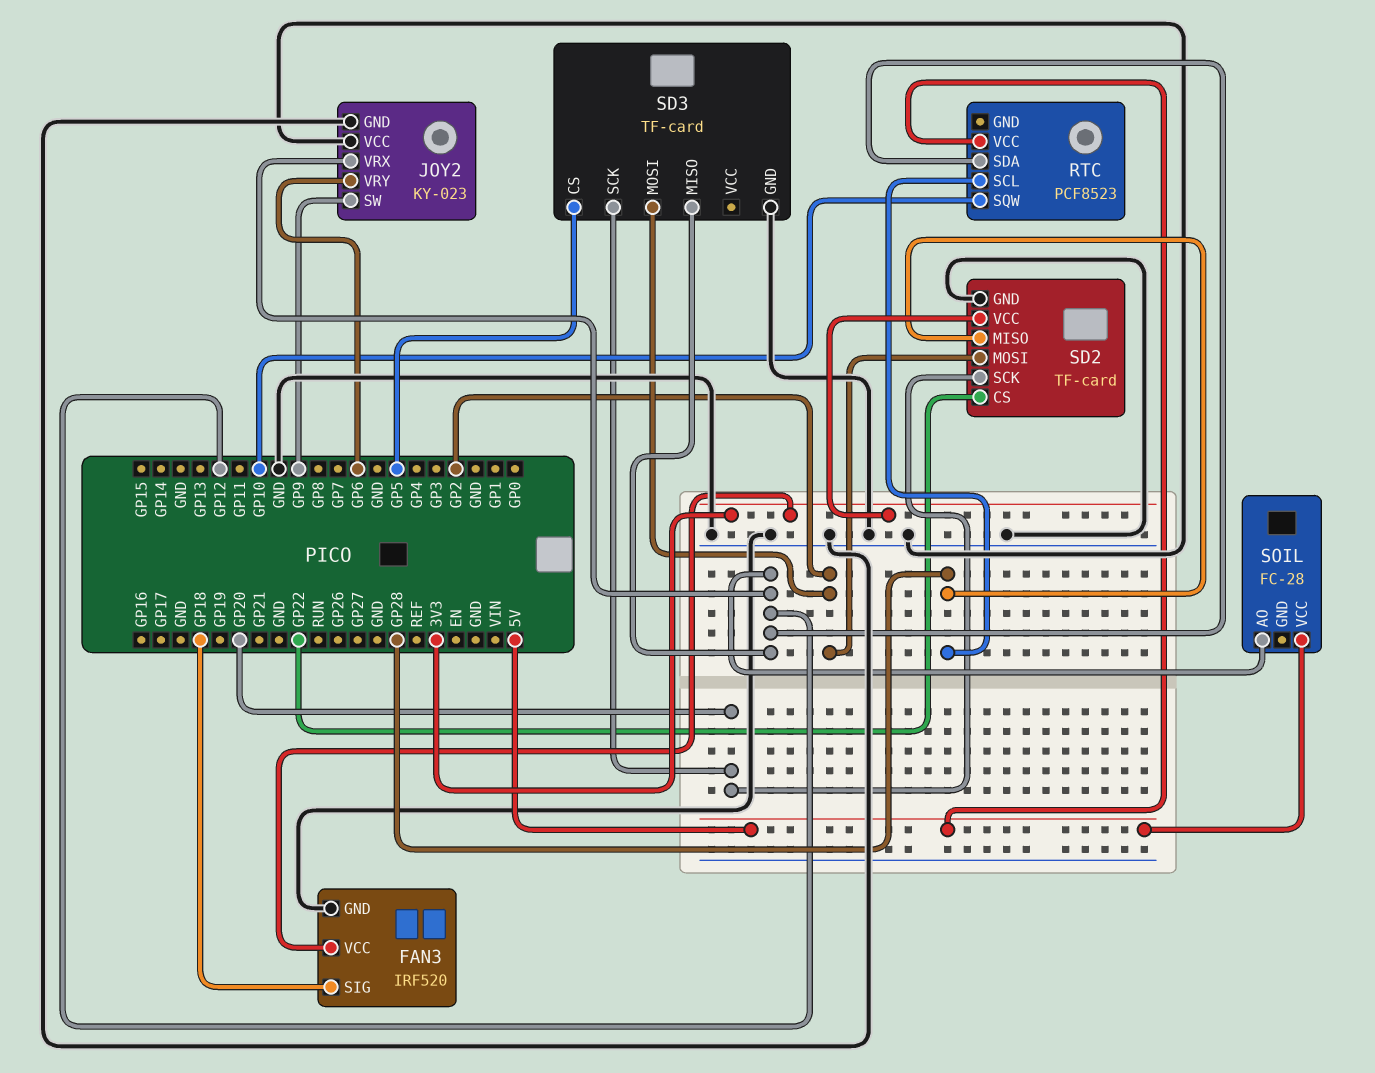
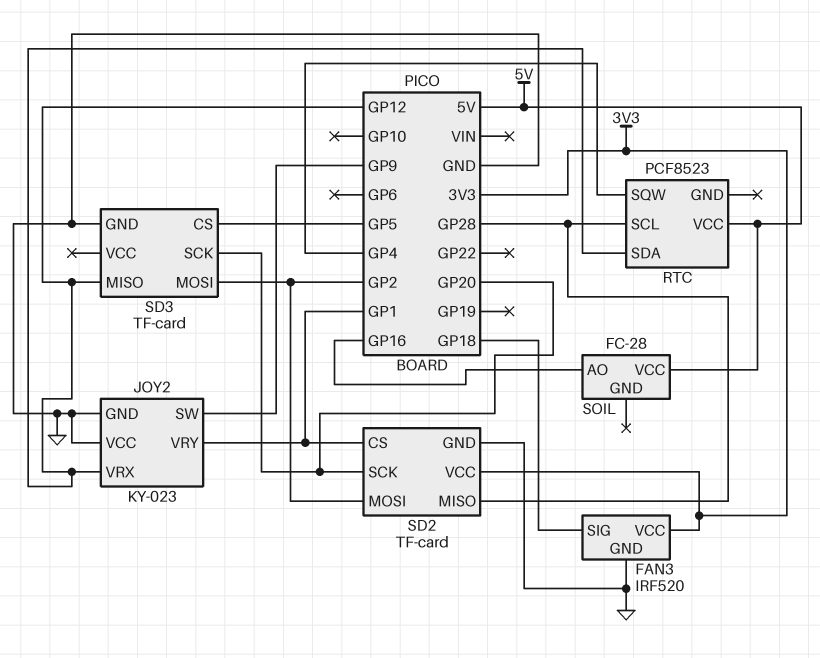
JOY2 pin VRY: GP6 -> GP1
RTC pin SQW: GP10 -> GP4
SD2 pin CS: GP22 -> GP1
SOIL pin AO: GP12 -> GP16

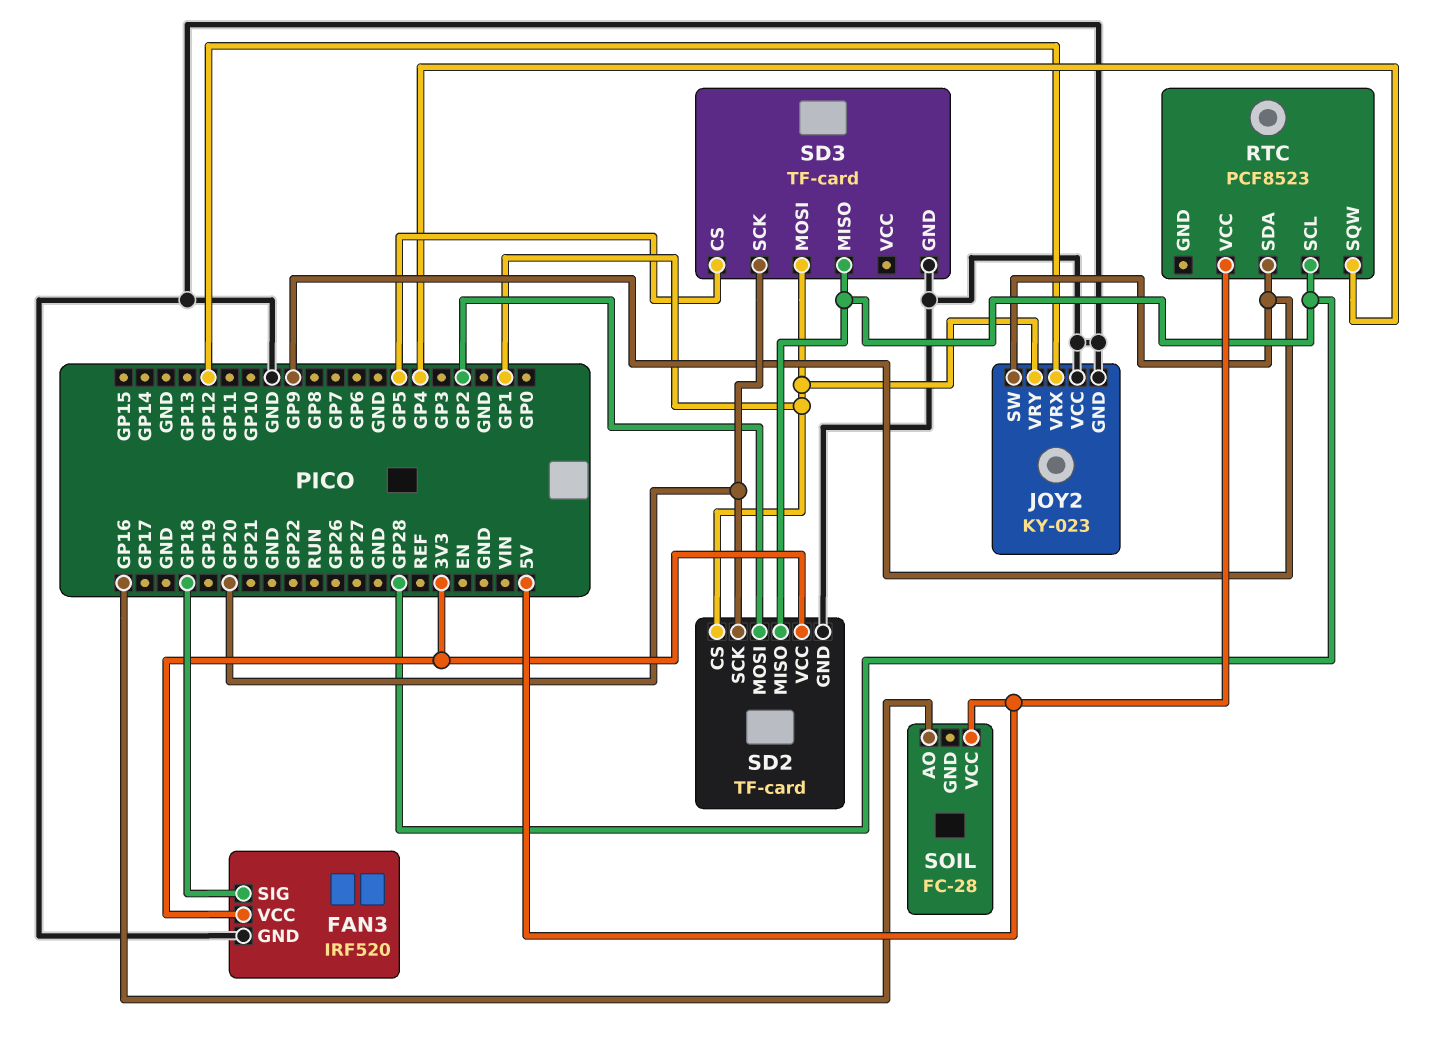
RTC pin SDA: GP12 -> GP9
SD3 pin MISO: GP12 -> GP28
SD3 pin MOSI: GP2 -> GP1

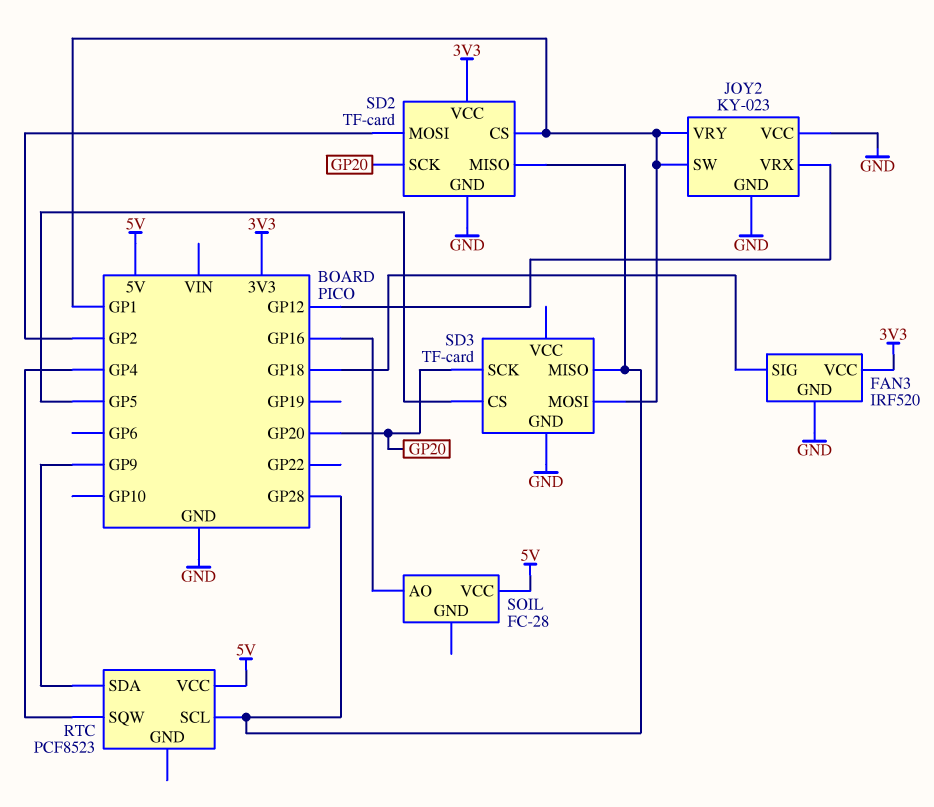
JOY2 pin SW: GP9 -> GP1

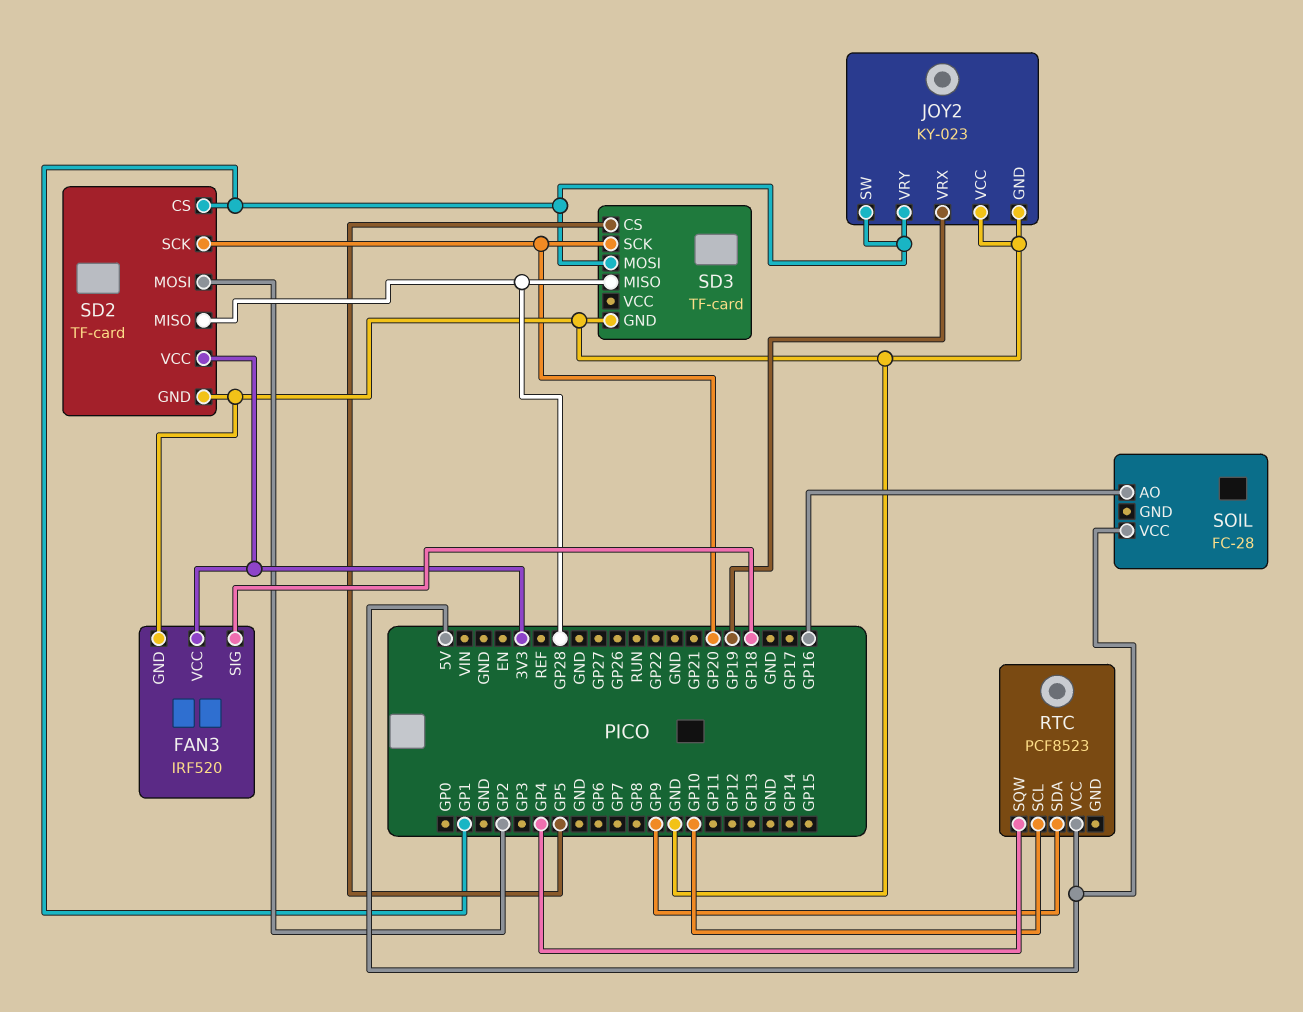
JOY2 pin VRX: GP12 -> GP19
RTC pin SCL: GP28 -> GP10

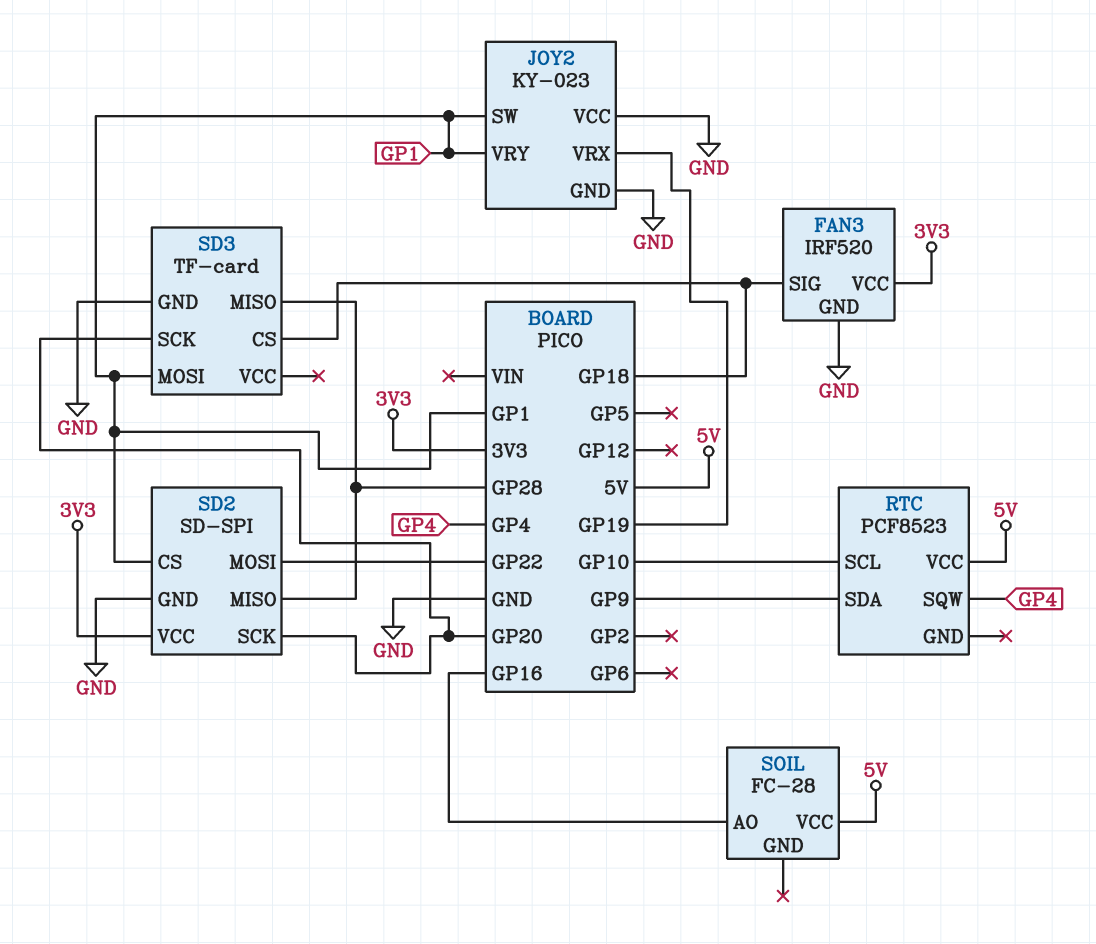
SD2: TF-card -> SD-SPI
SD2 pin MOSI: GP2 -> GP22
SD3 pin CS: GP5 -> GP18

